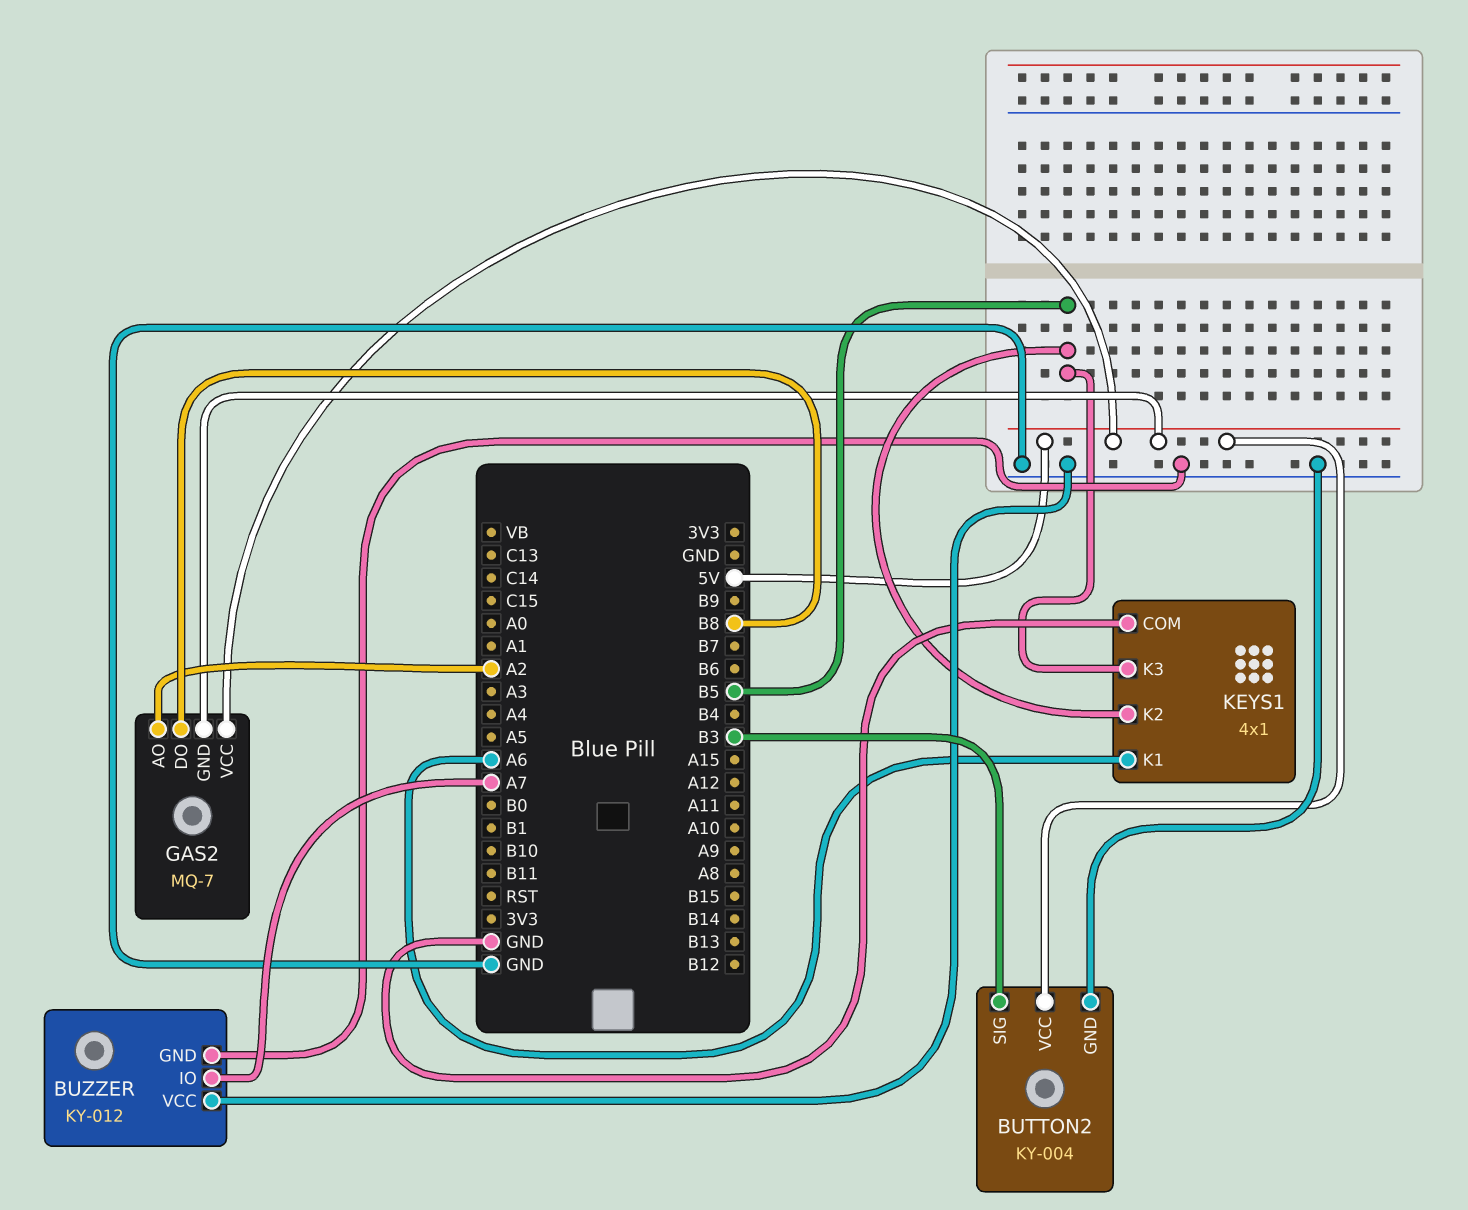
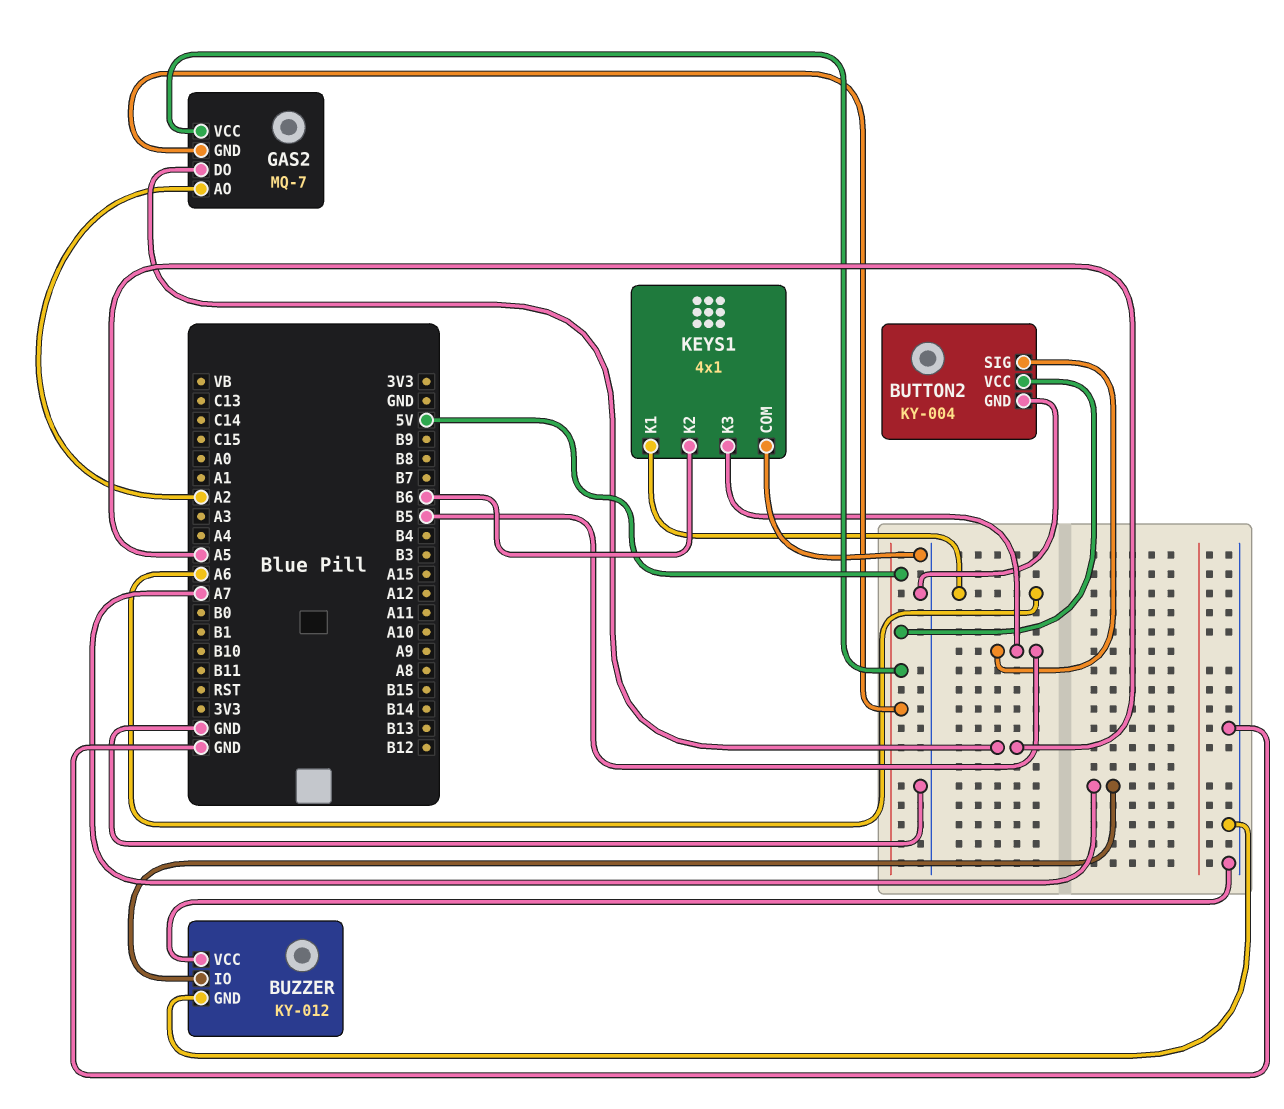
BUTTON2 pin SIG: B3 -> B5
GAS2 pin DO: B8 -> A5
KEYS1 pin K2: B5 -> B6

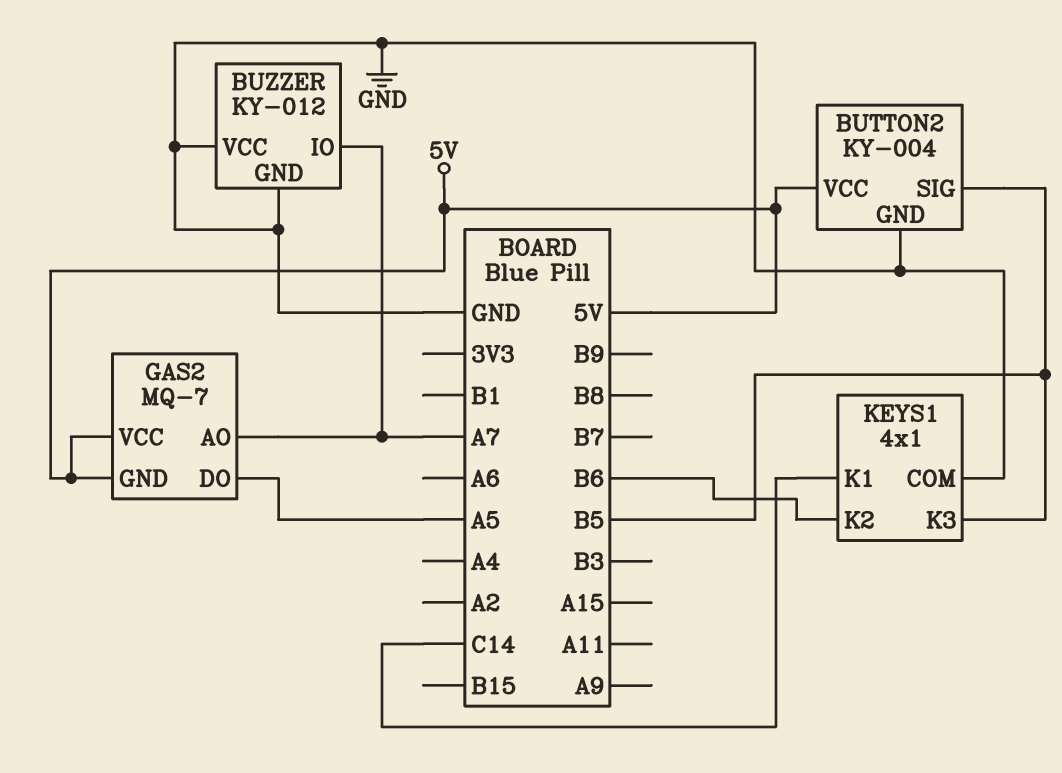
GAS2 pin AO: A2 -> A7
KEYS1 pin K1: A6 -> C14

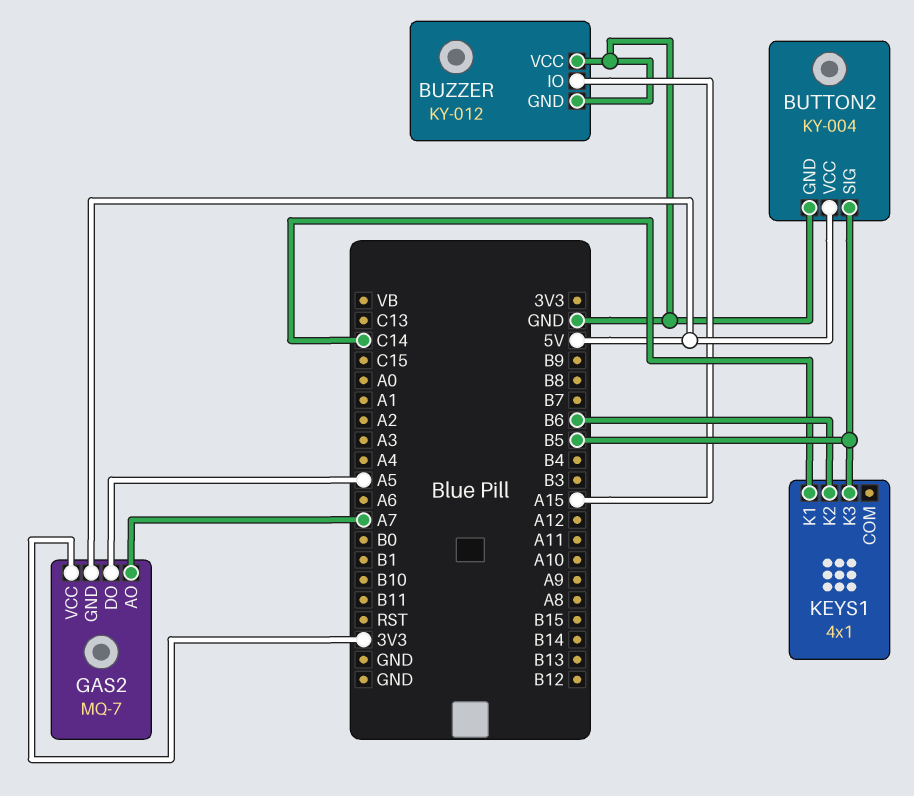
BUZZER pin IO: A7 -> A15
GAS2 pin VCC: 5V -> 3V3
KEYS1 pin COM: GND -> none

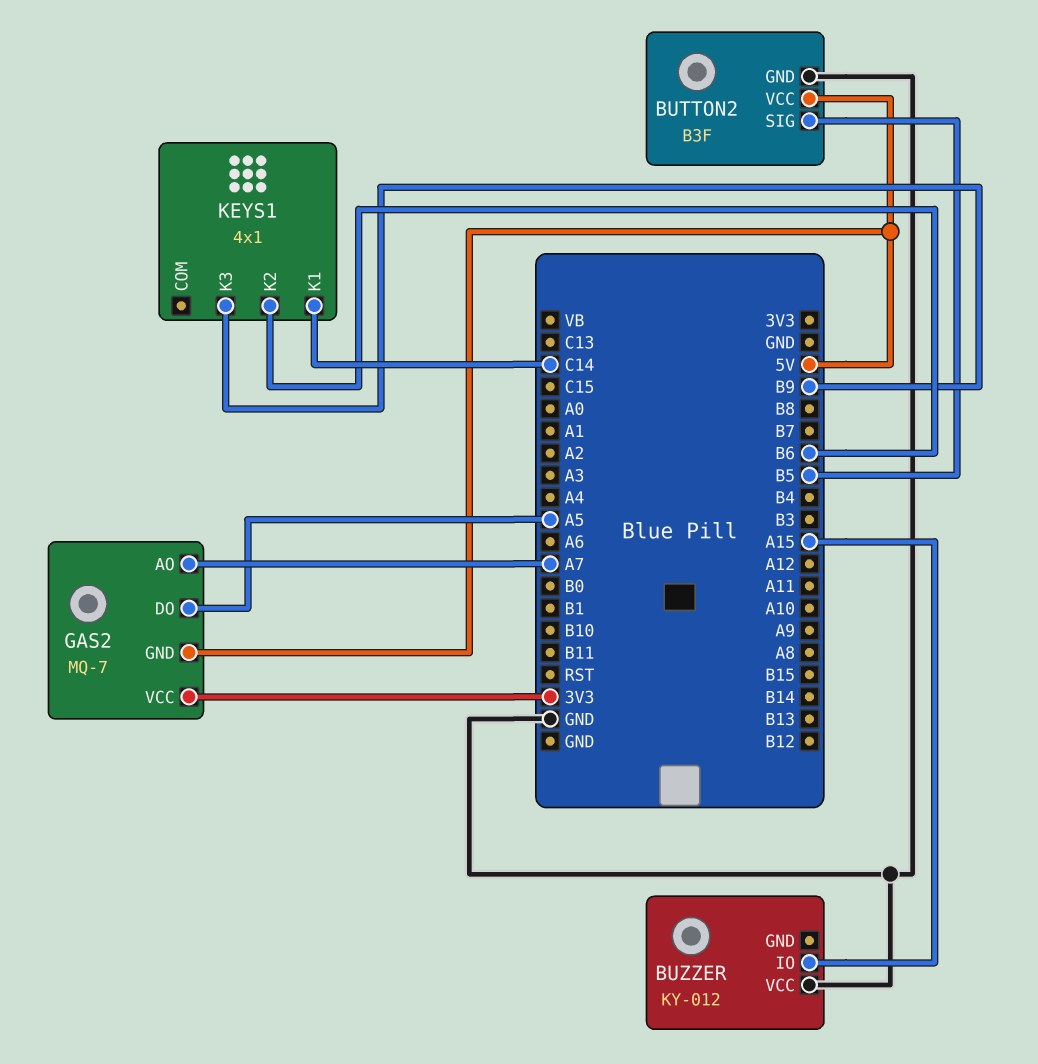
BUTTON2: KY-004 -> B3F
BUZZER pin GND: GND -> none
KEYS1 pin K3: B5 -> B9

